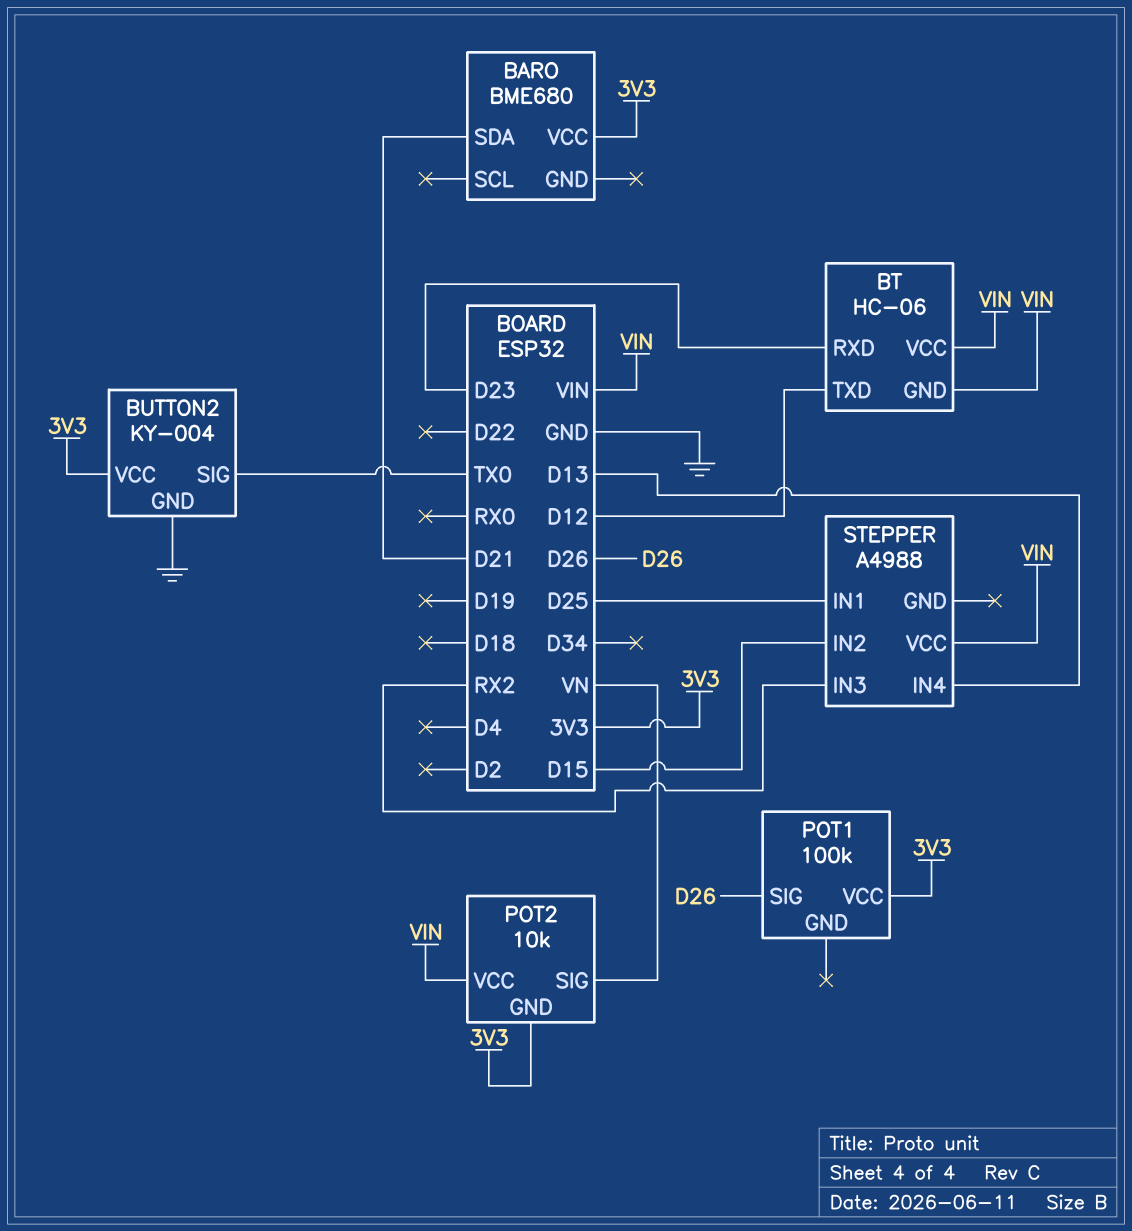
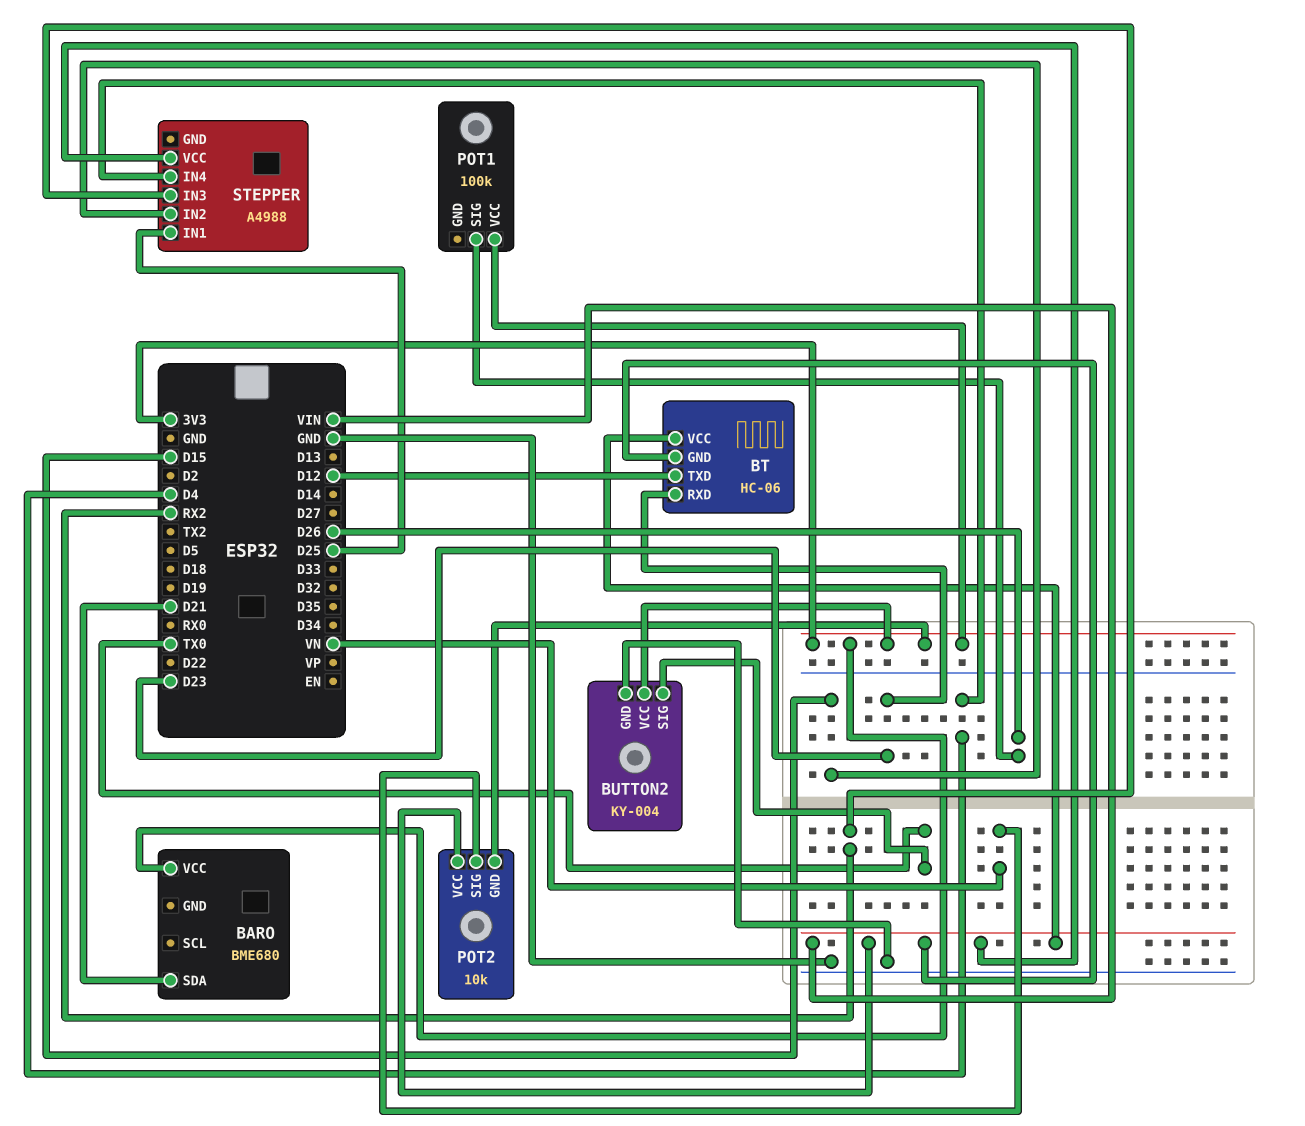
STEPPER pin IN4: D13 -> D4

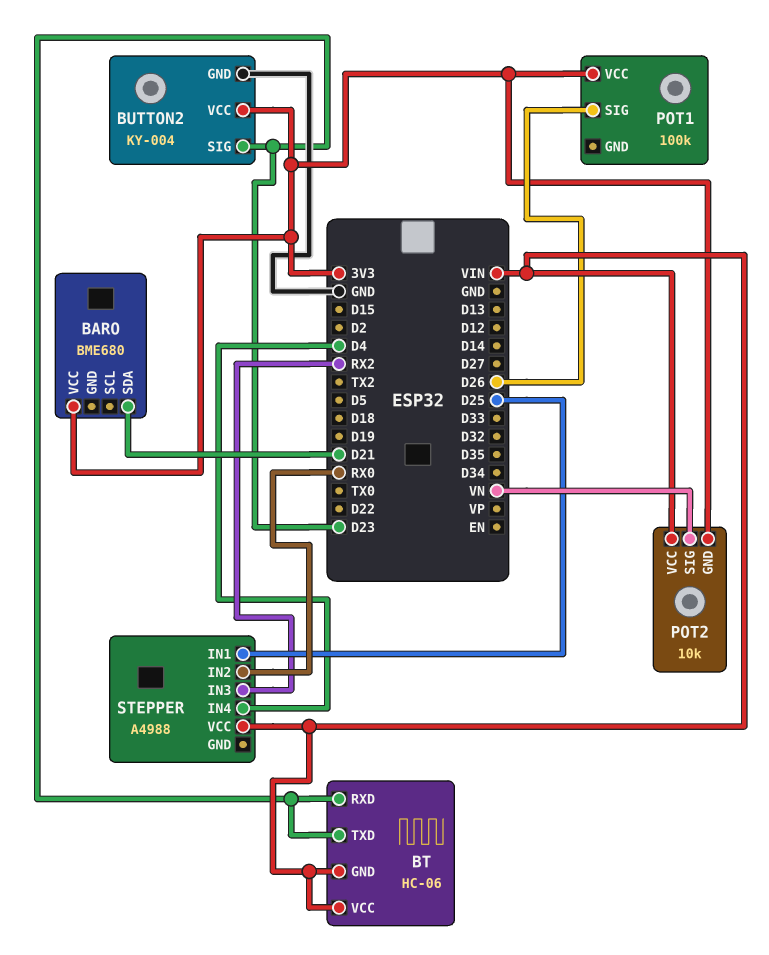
BT pin TXD: D12 -> D23
BUTTON2 pin SIG: TX0 -> D23
STEPPER pin IN2: D15 -> RX0

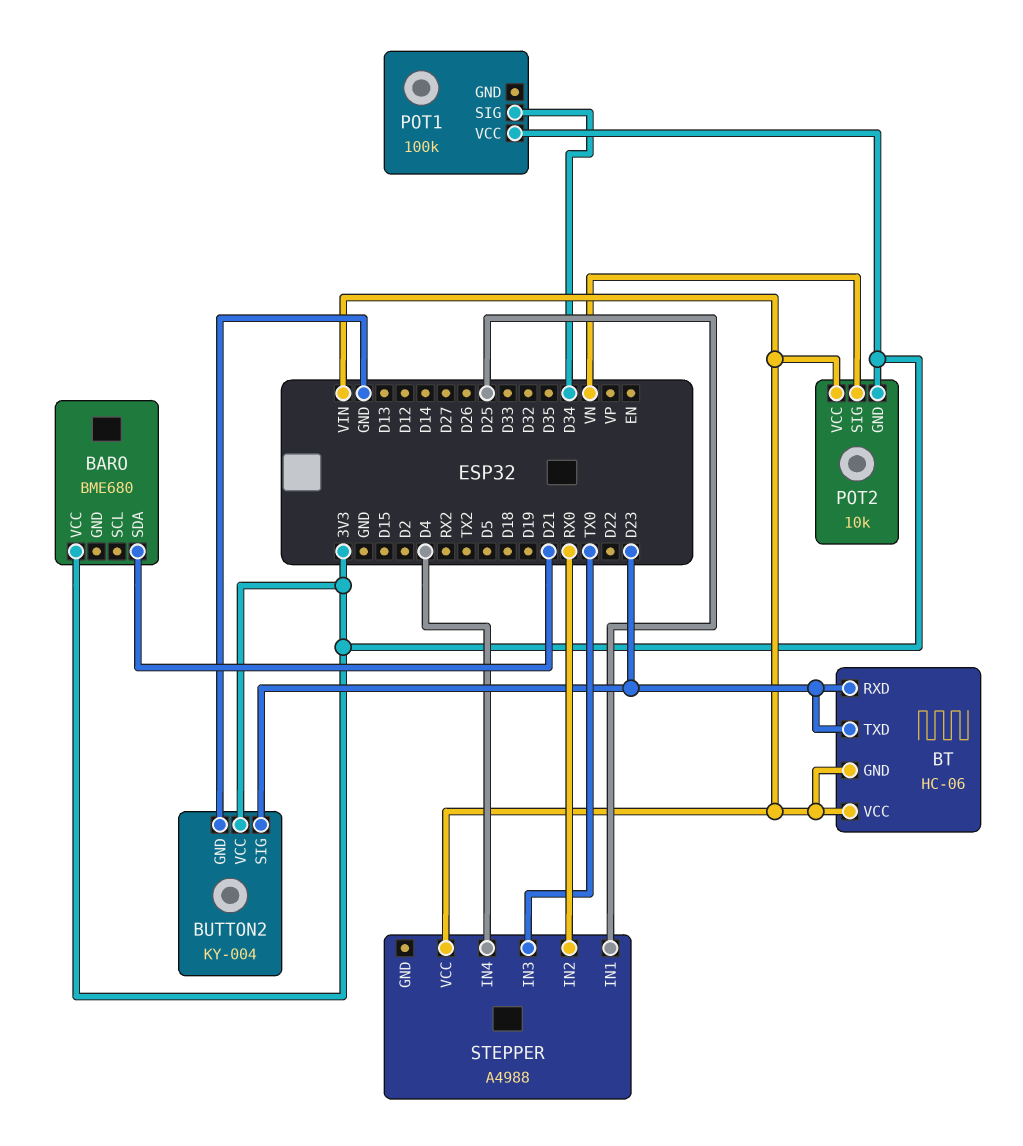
POT1 pin SIG: D26 -> D34
STEPPER pin IN3: RX2 -> TX0

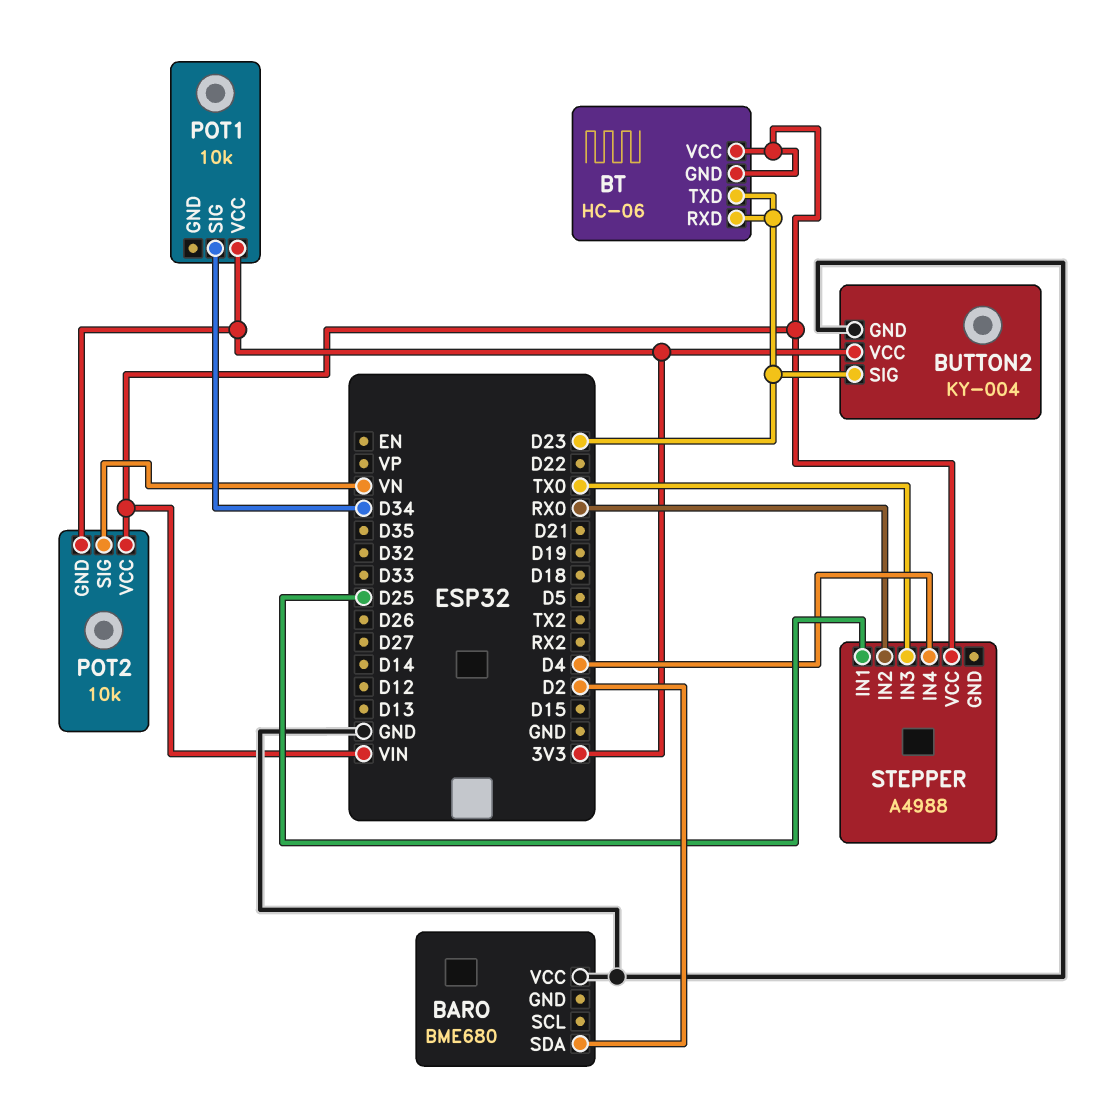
BARO pin SDA: D21 -> D2
BARO pin VCC: 3V3 -> GND
POT1: 100k -> 10k

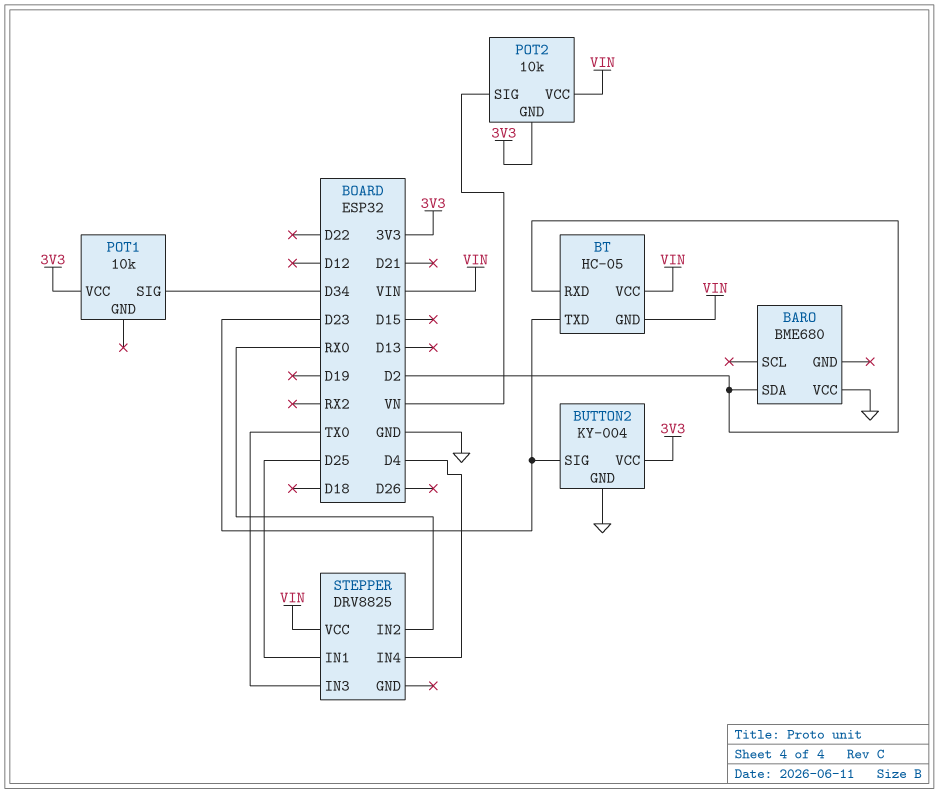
BT: HC-06 -> HC-05
BT pin RXD: D23 -> D2
STEPPER: A4988 -> DRV8825

